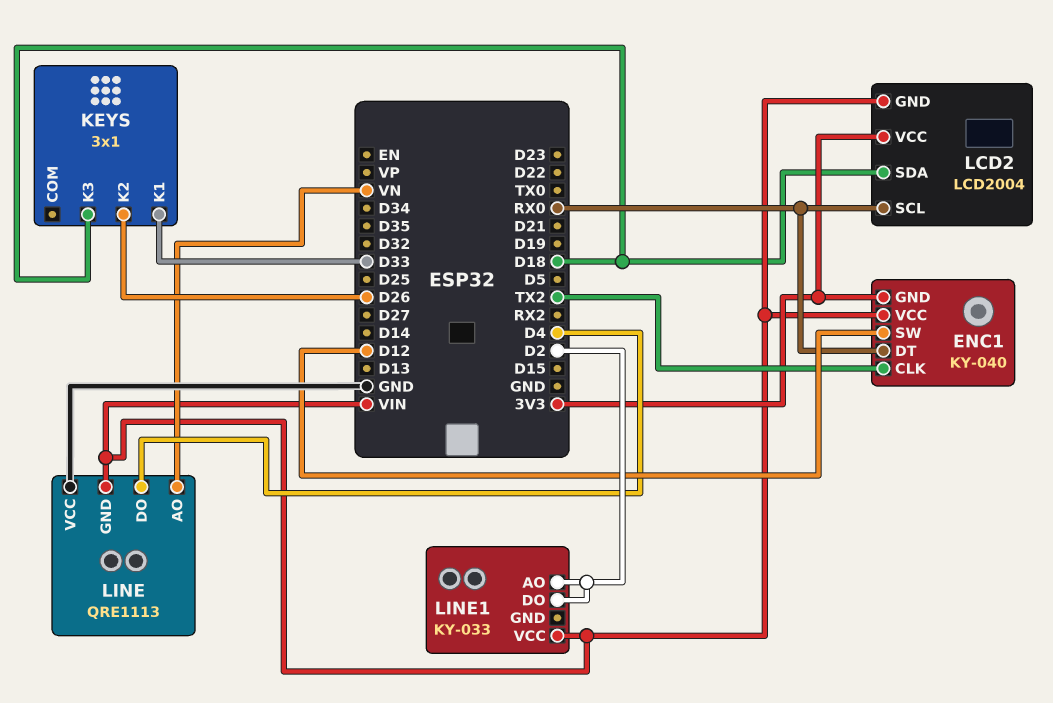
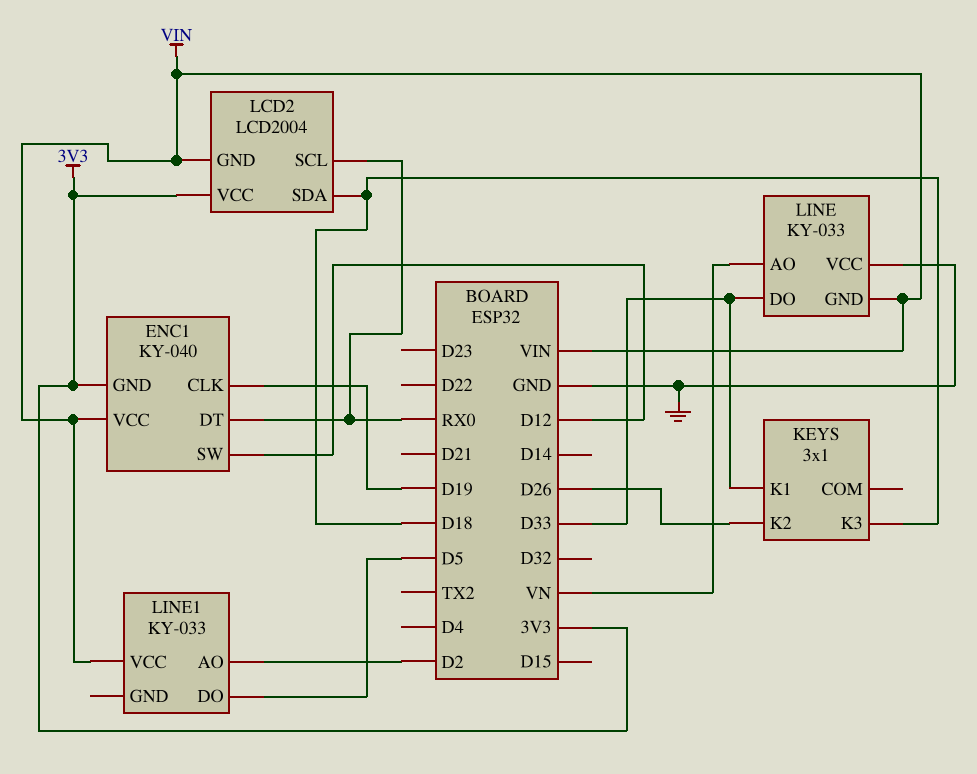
ENC1 pin CLK: TX2 -> D19
LINE: QRE1113 -> KY-033
LINE pin DO: D4 -> D33
LINE1 pin DO: D2 -> D5

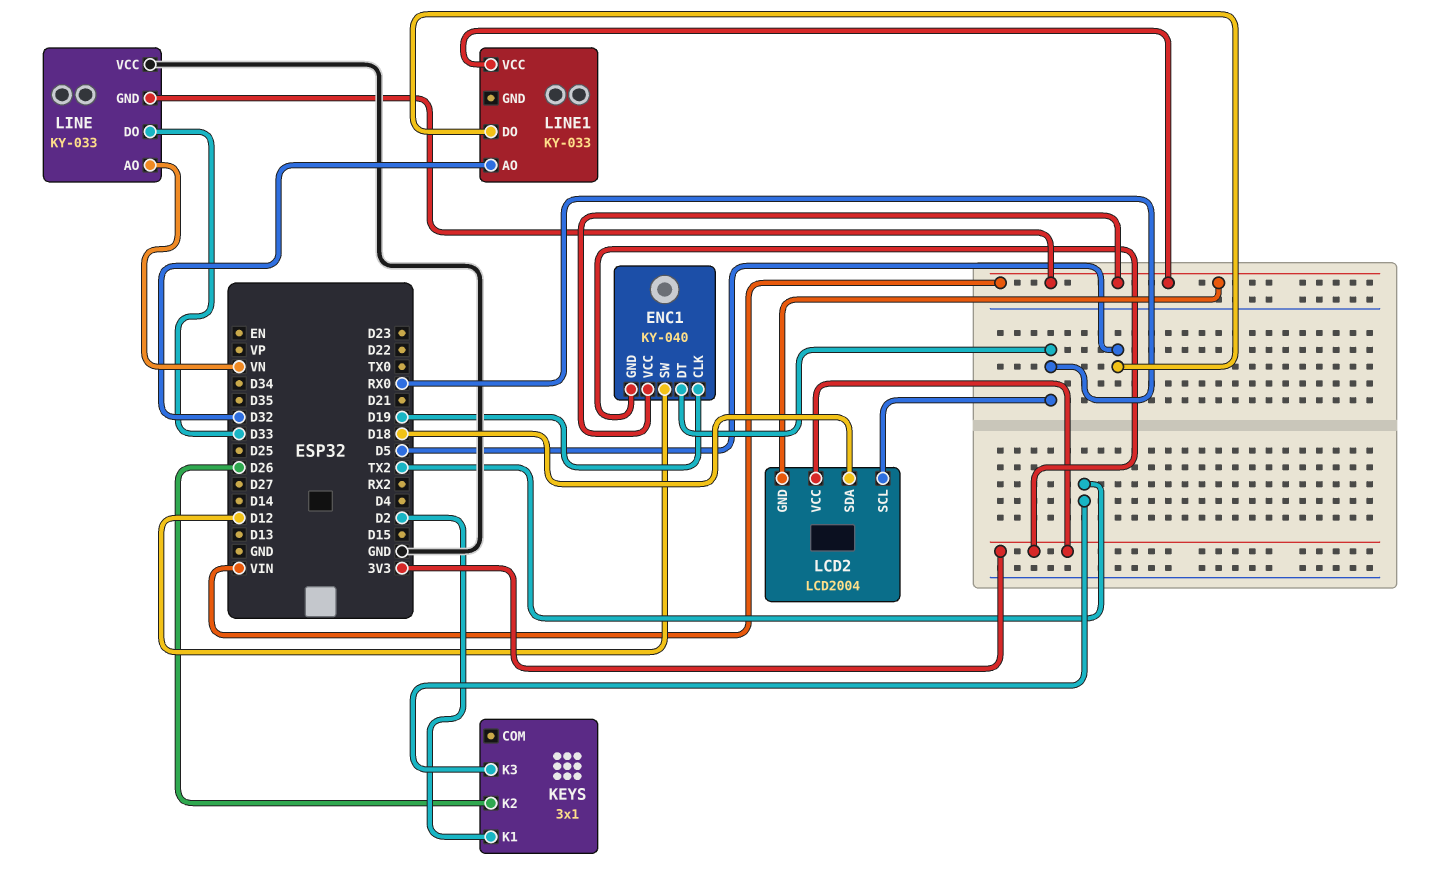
KEYS pin K1: D33 -> D2
KEYS pin K3: D18 -> TX2
LINE1 pin AO: D2 -> D32

